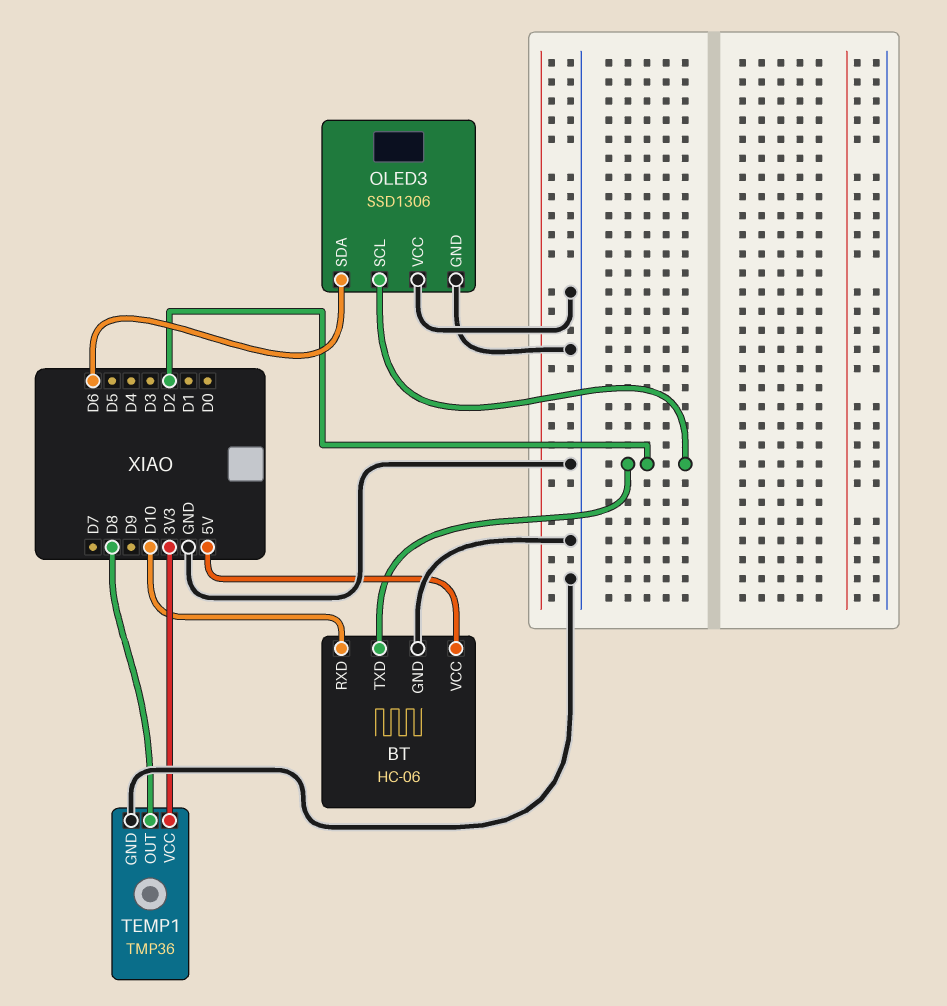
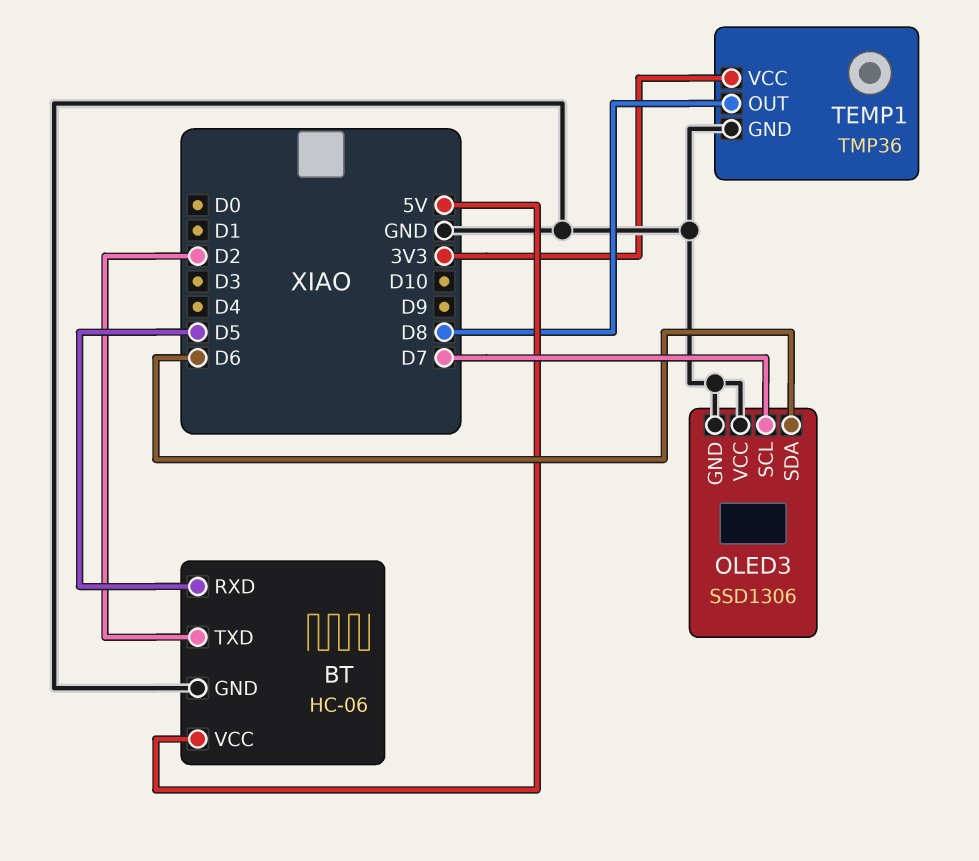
BT pin RXD: D10 -> D5
OLED3 pin SCL: D2 -> D7

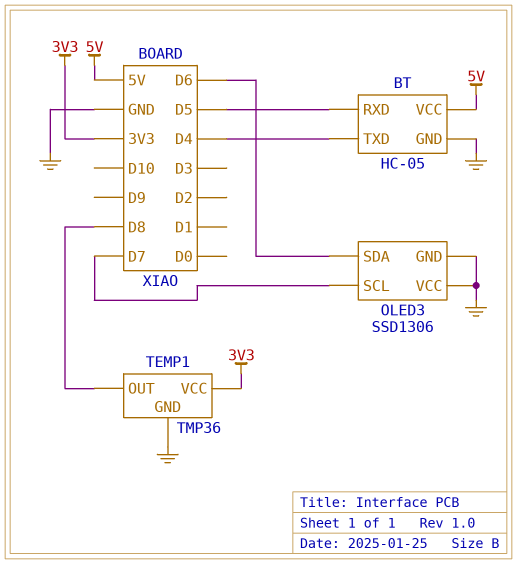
BT: HC-06 -> HC-05
BT pin TXD: D2 -> D4

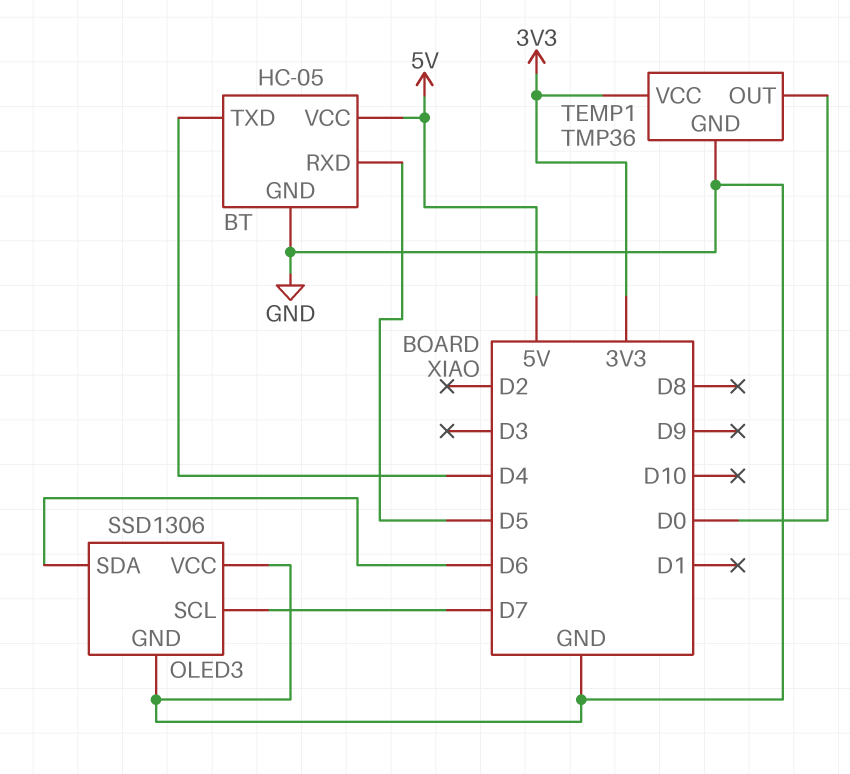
TEMP1 pin OUT: D8 -> D0

